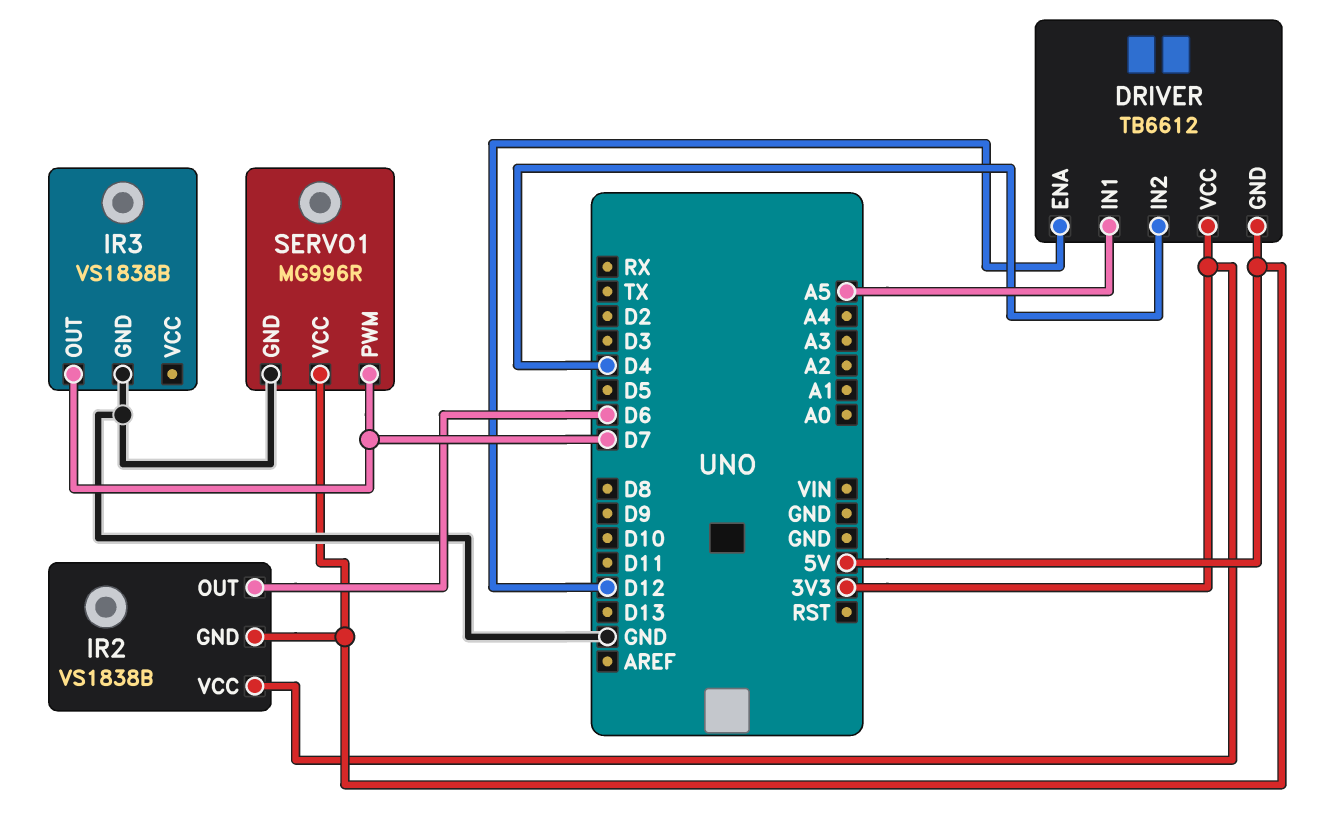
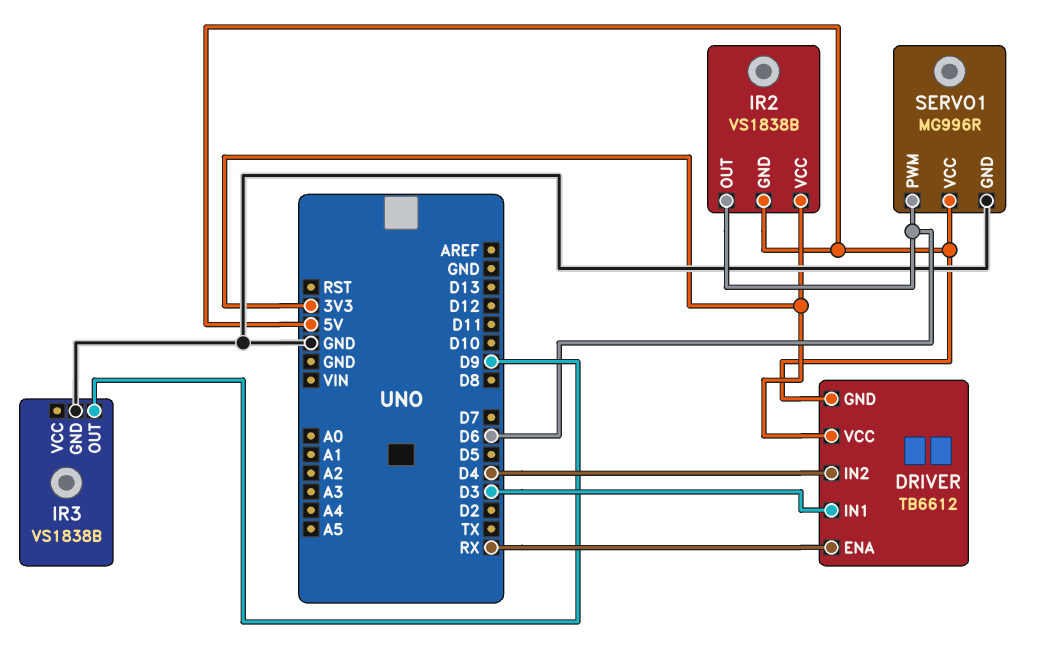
DRIVER pin ENA: D12 -> RX
DRIVER pin IN1: A5 -> D3
IR3 pin OUT: D7 -> D9
SERVO1 pin PWM: D7 -> D6

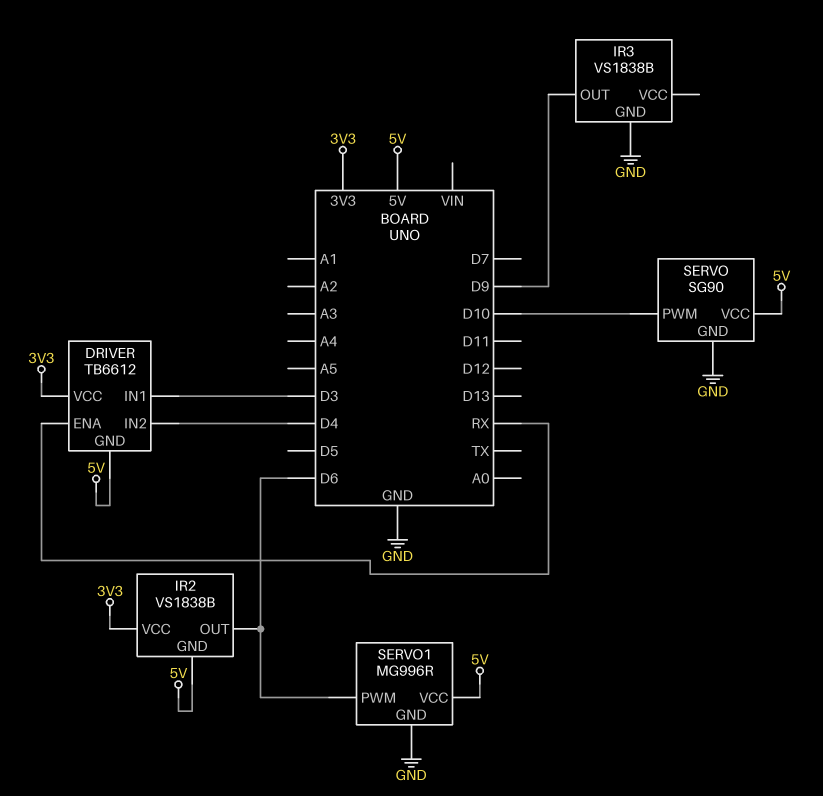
SERVO: none -> SG90
SERVO pin GND: none -> GND
SERVO pin PWM: none -> D10
SERVO pin VCC: none -> 5V

